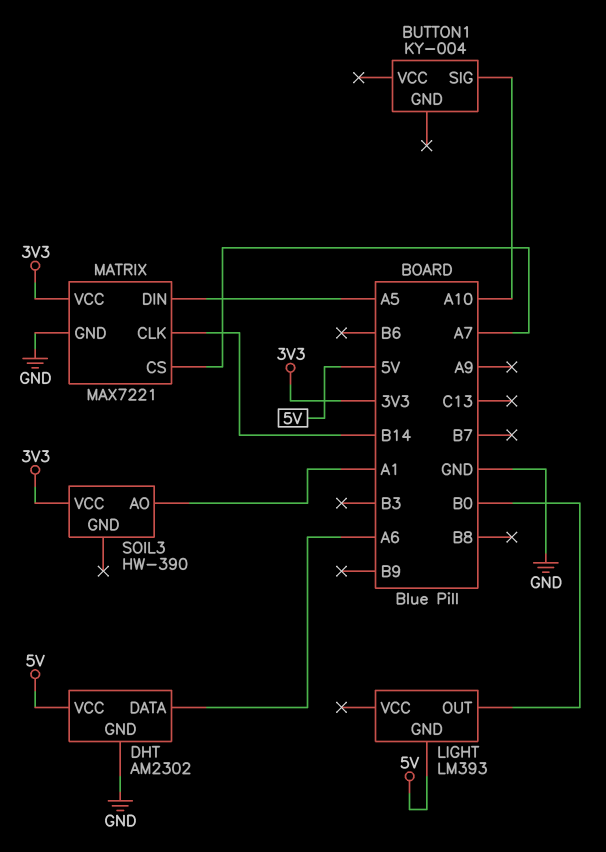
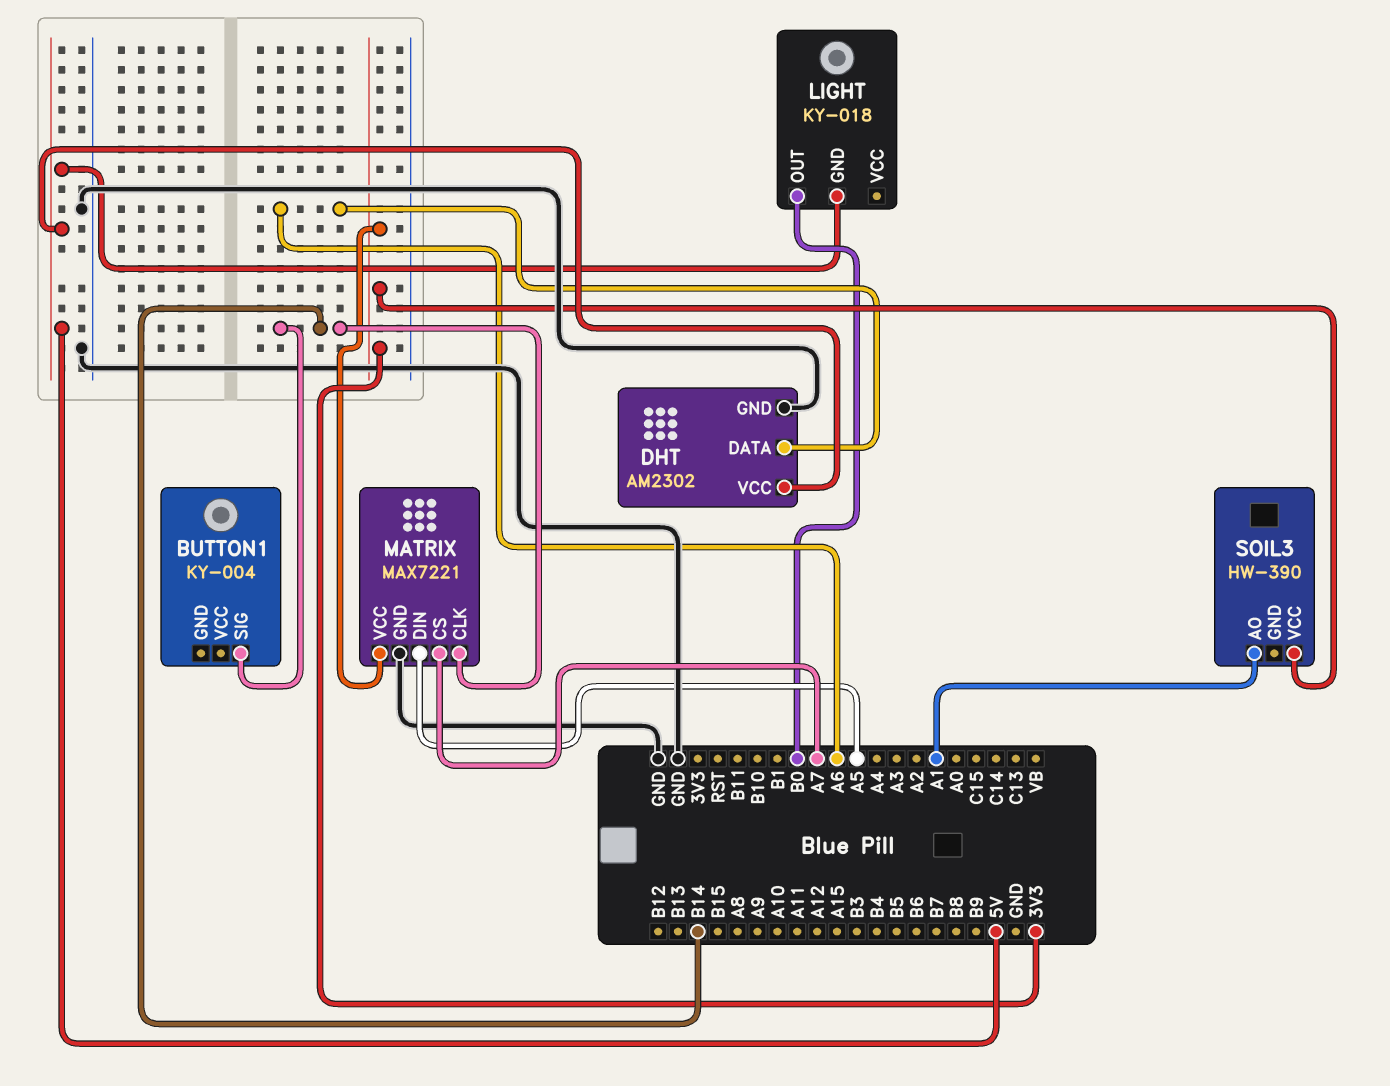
BUTTON1 pin SIG: A10 -> B14
LIGHT: LM393 -> KY-018

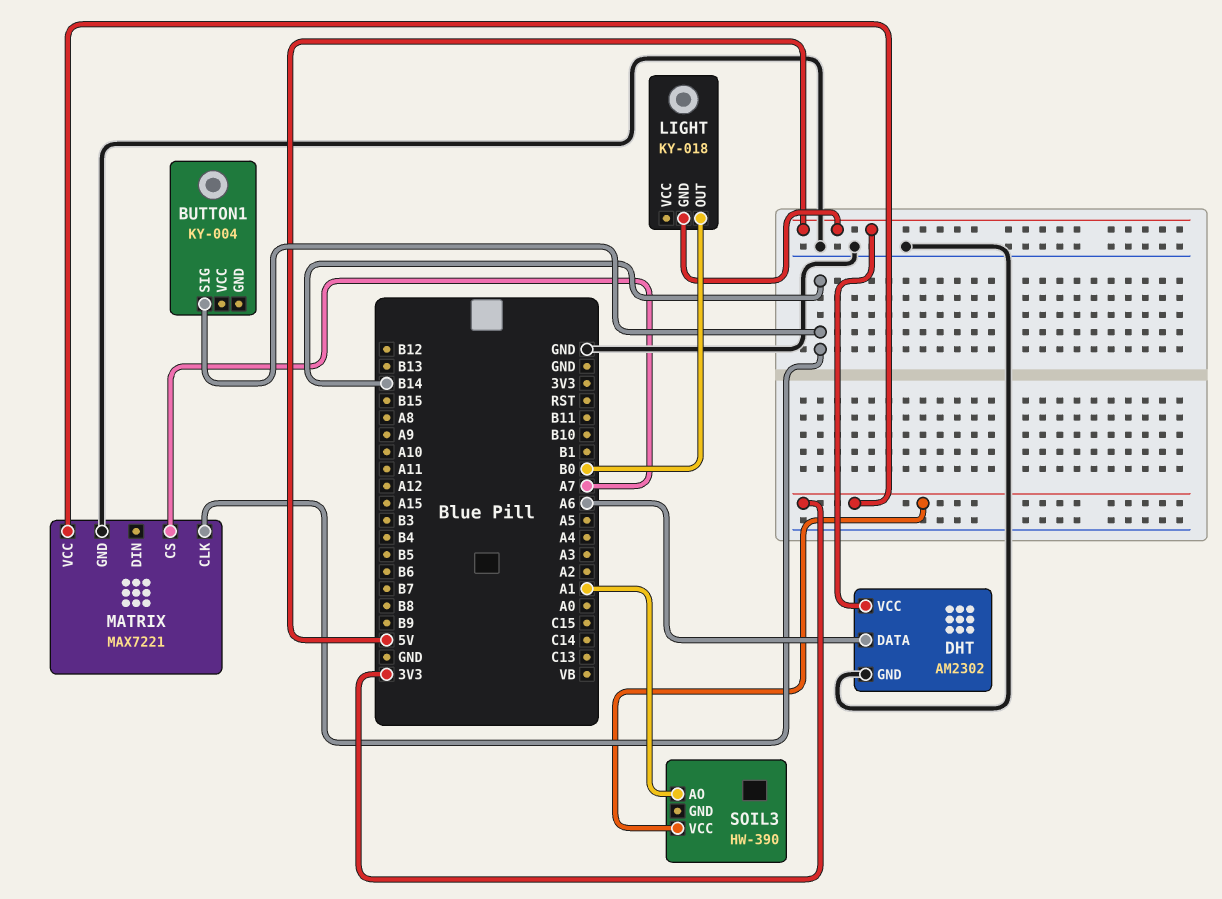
MATRIX pin DIN: A5 -> none

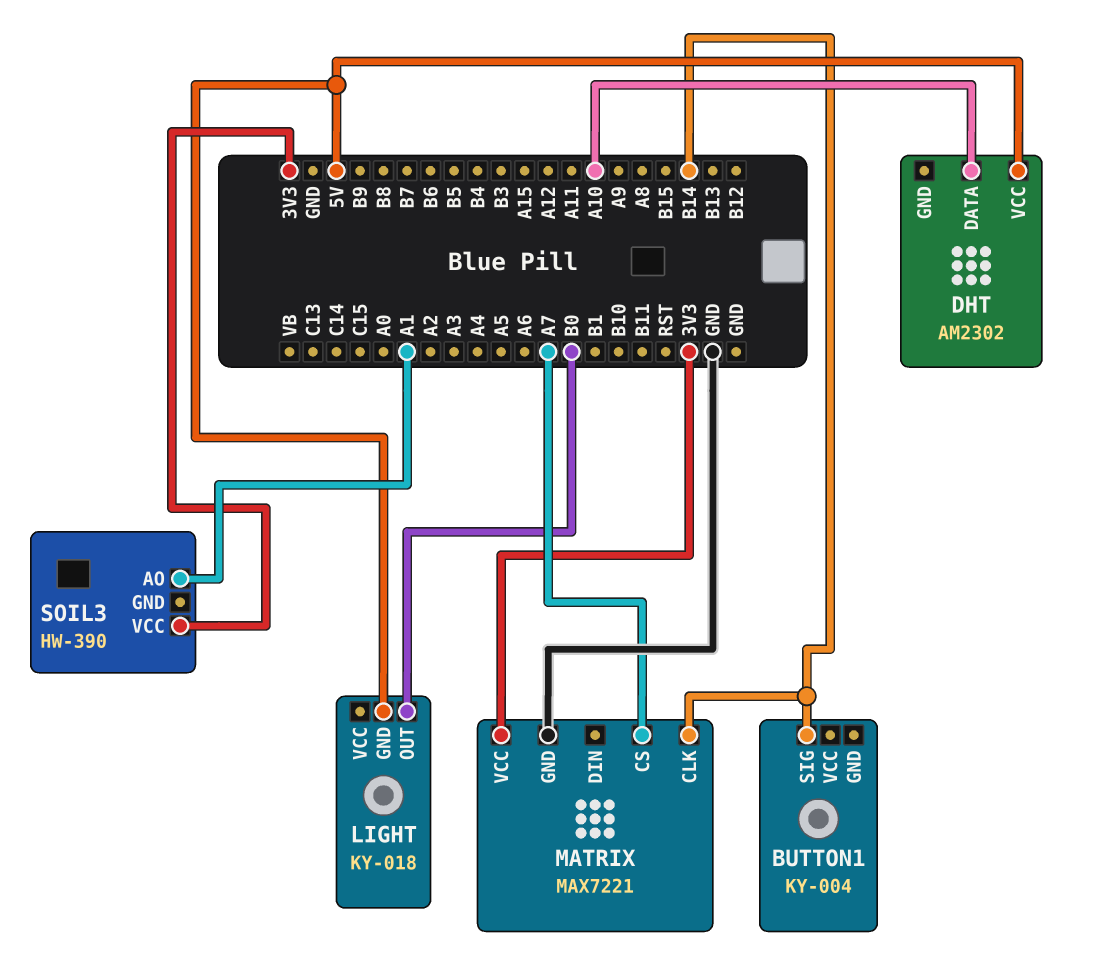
DHT pin DATA: A6 -> A10
DHT pin GND: GND -> none

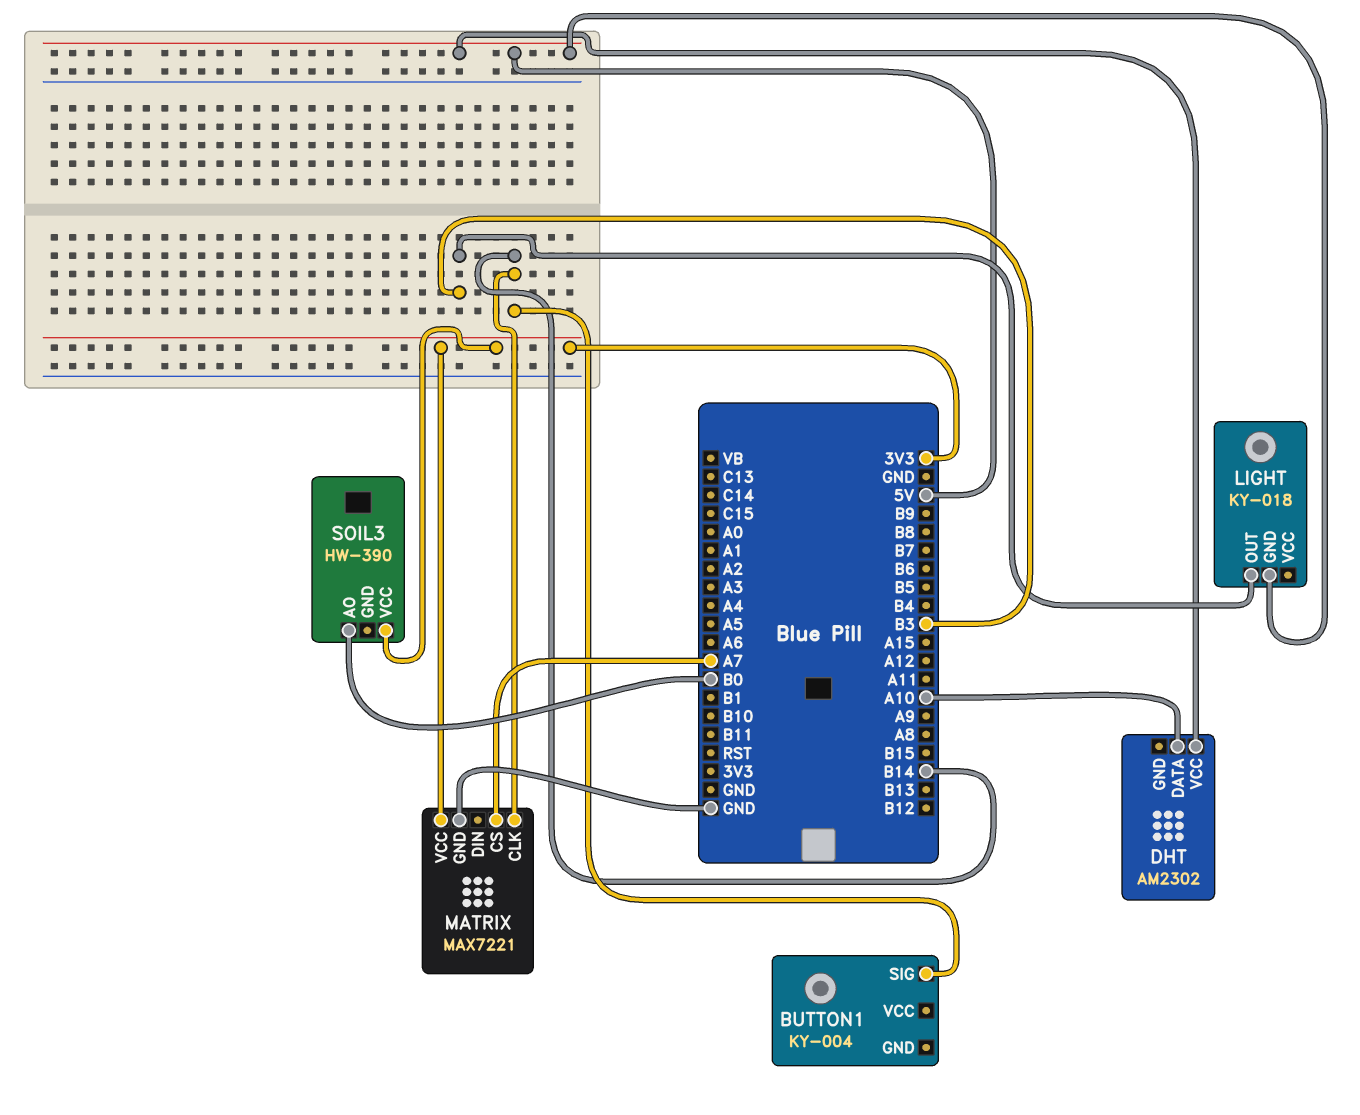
LIGHT pin OUT: B0 -> B3
SOIL3 pin AO: A1 -> B0

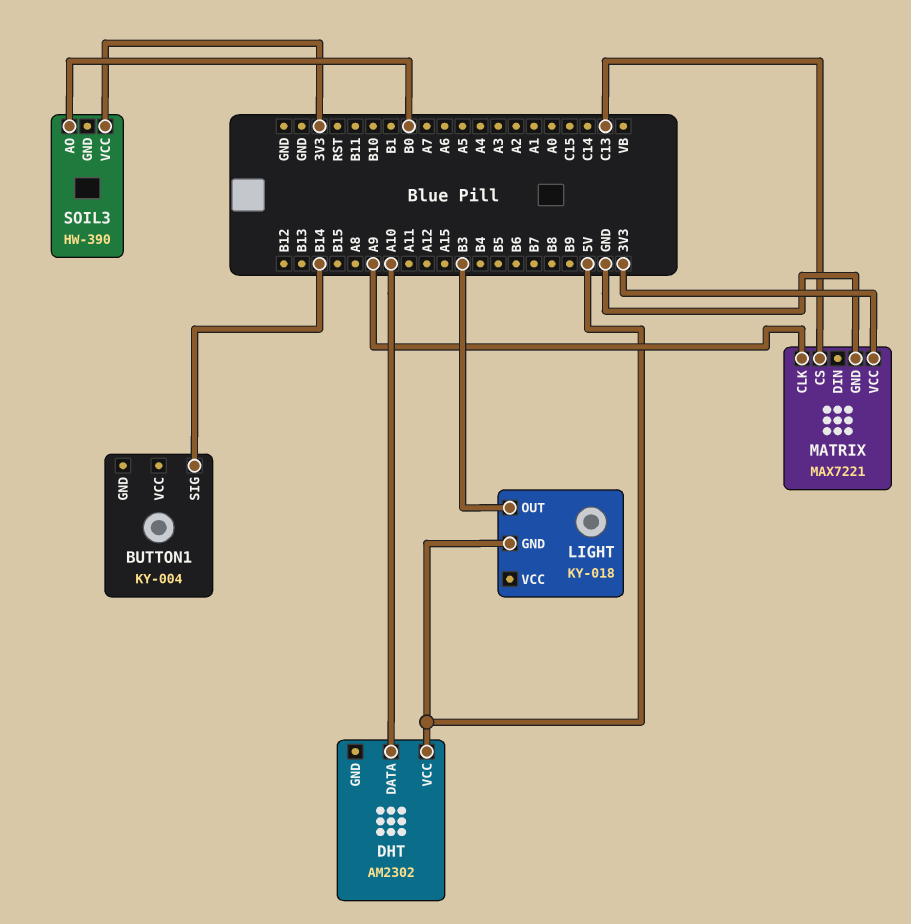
MATRIX pin CLK: B14 -> A9
MATRIX pin CS: A7 -> C13

